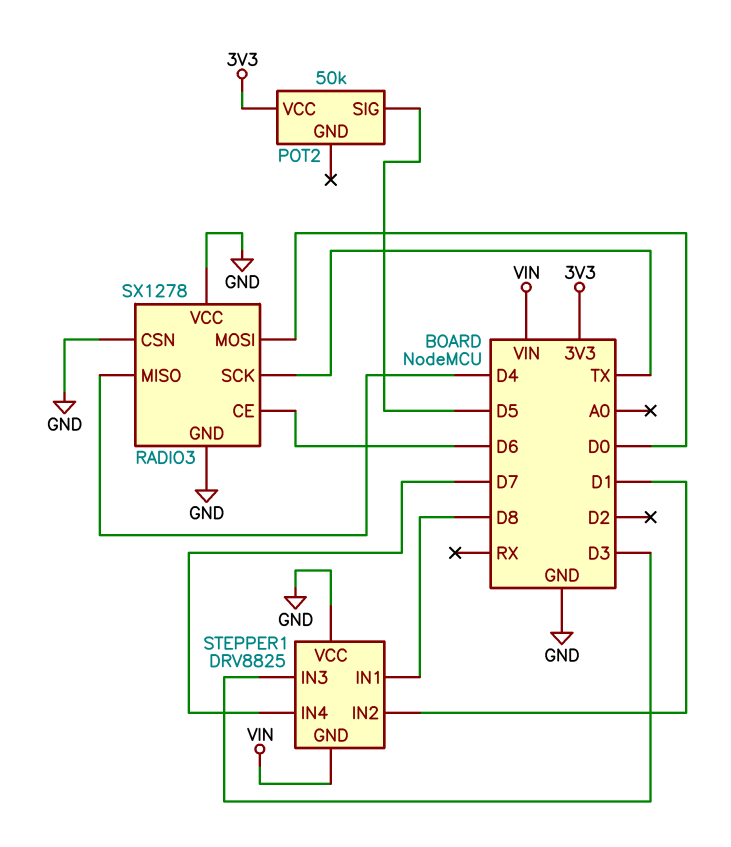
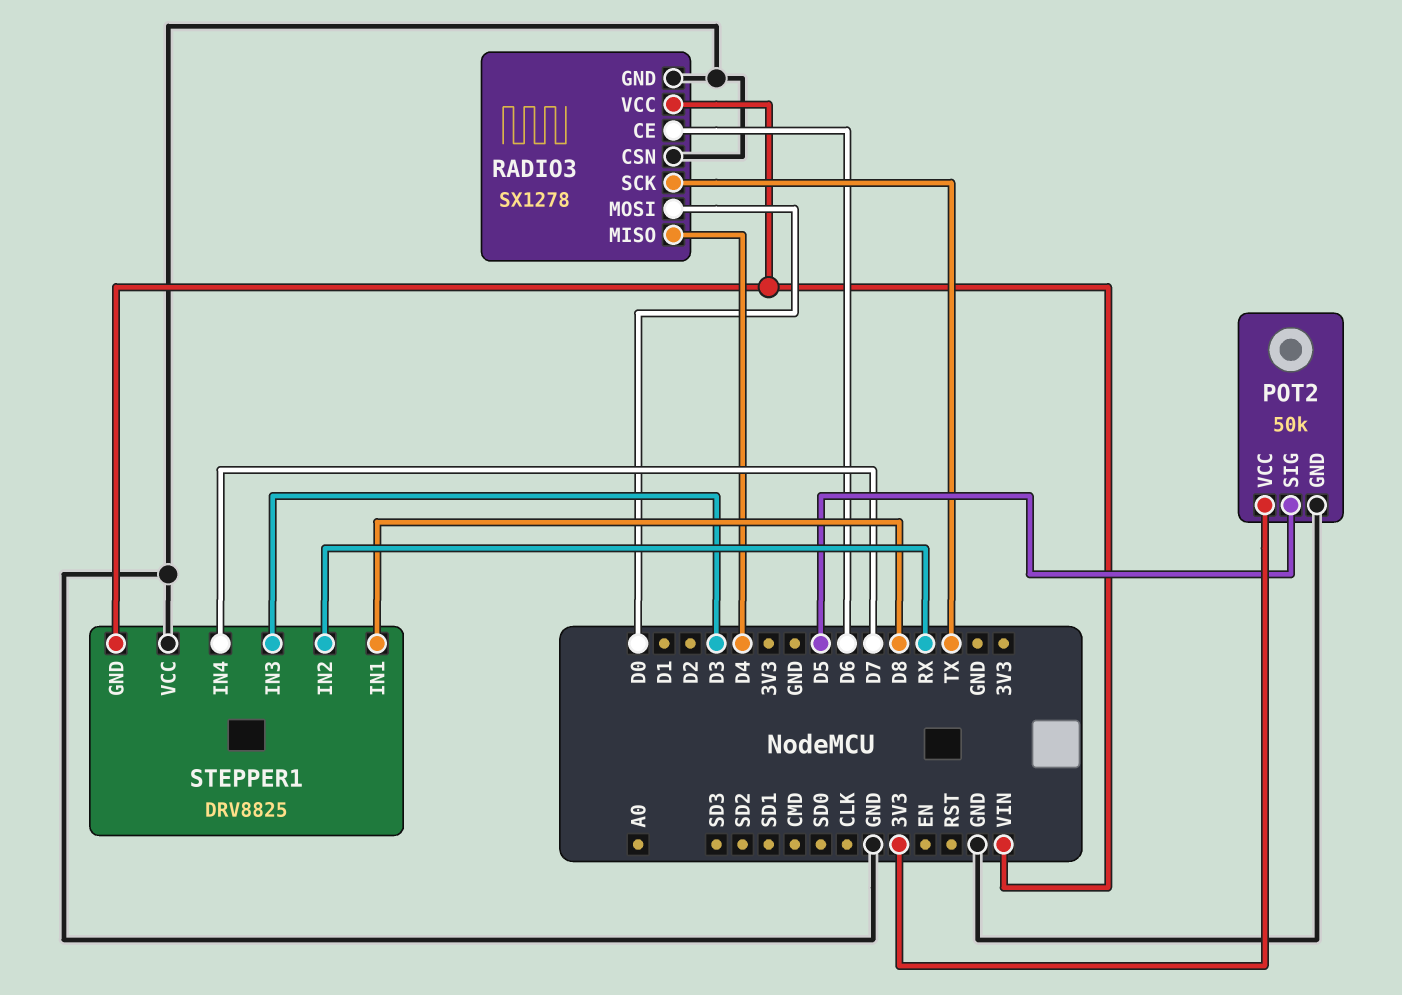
POT2 pin GND: none -> GND
RADIO3 pin VCC: GND -> VIN
STEPPER1 pin IN2: D1 -> RX

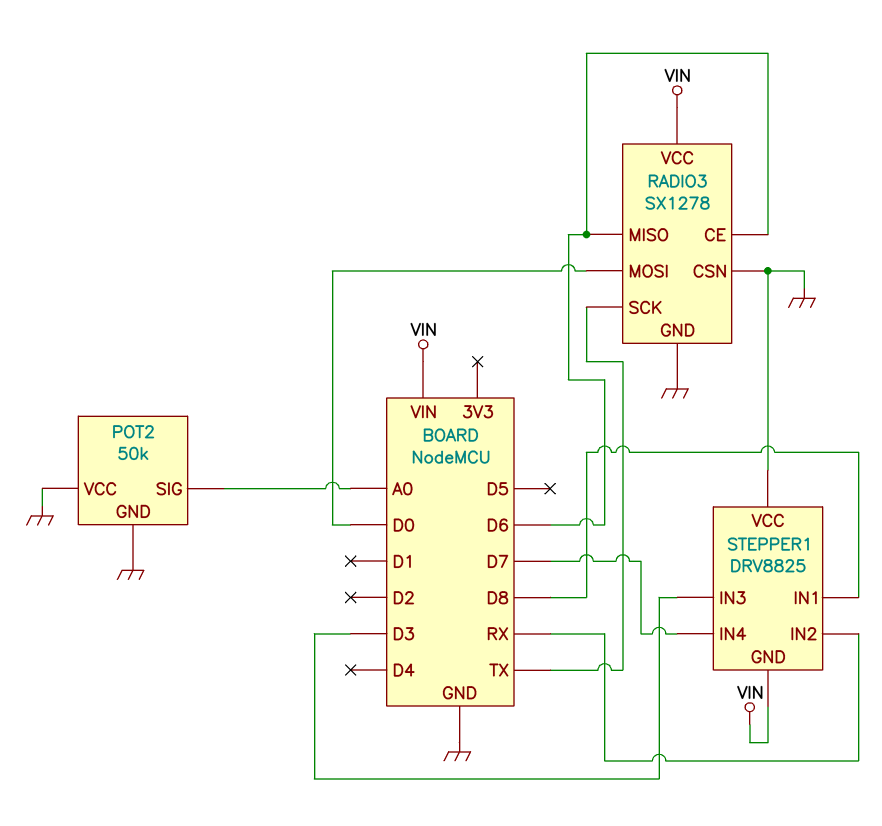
POT2 pin SIG: D5 -> A0
POT2 pin VCC: 3V3 -> GND
RADIO3 pin MISO: D4 -> D6

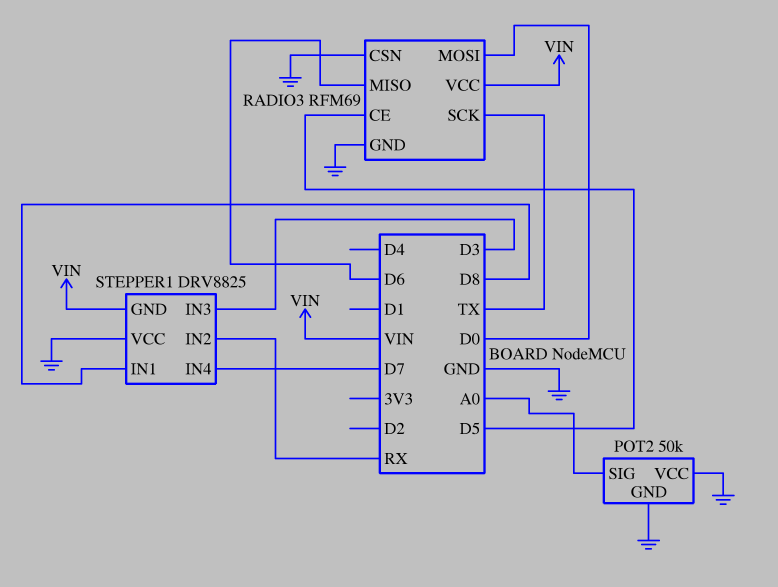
RADIO3: SX1278 -> RFM69
RADIO3 pin CE: D6 -> D5

